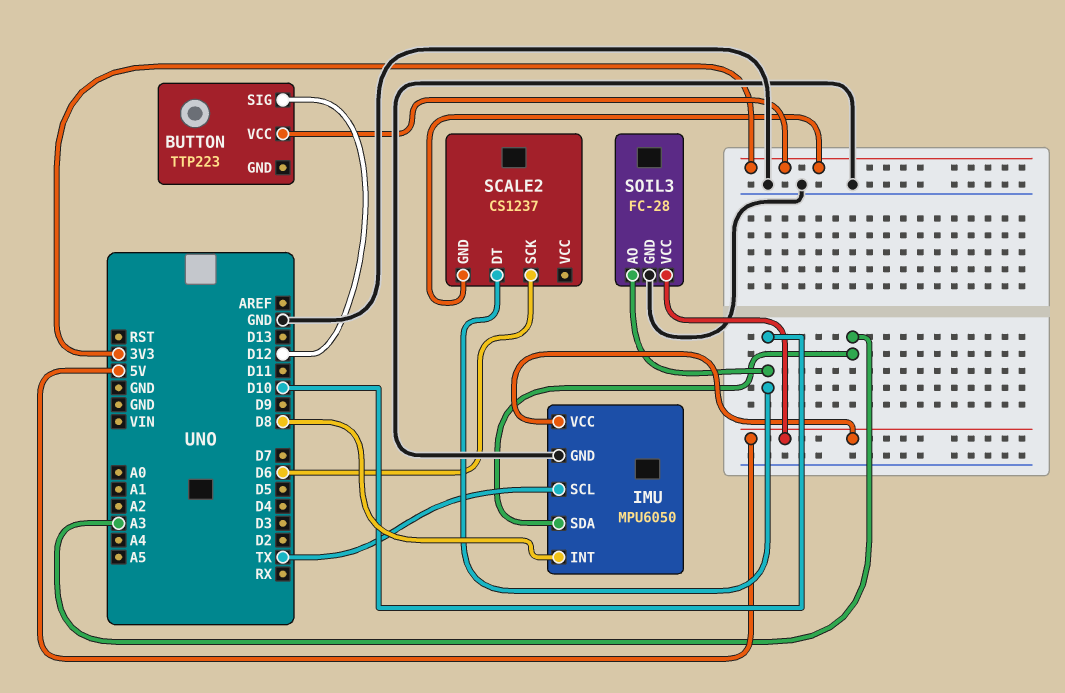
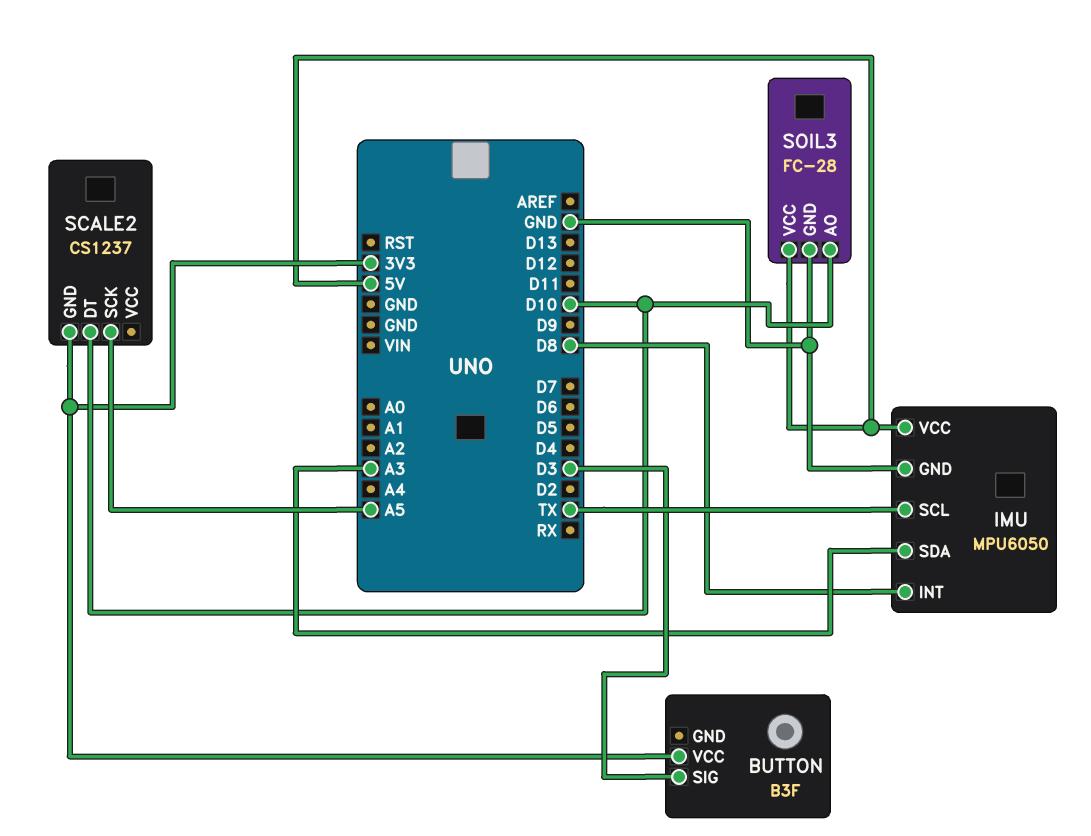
BUTTON: TTP223 -> B3F
BUTTON pin SIG: D12 -> D3
SCALE2 pin SCK: D6 -> A5

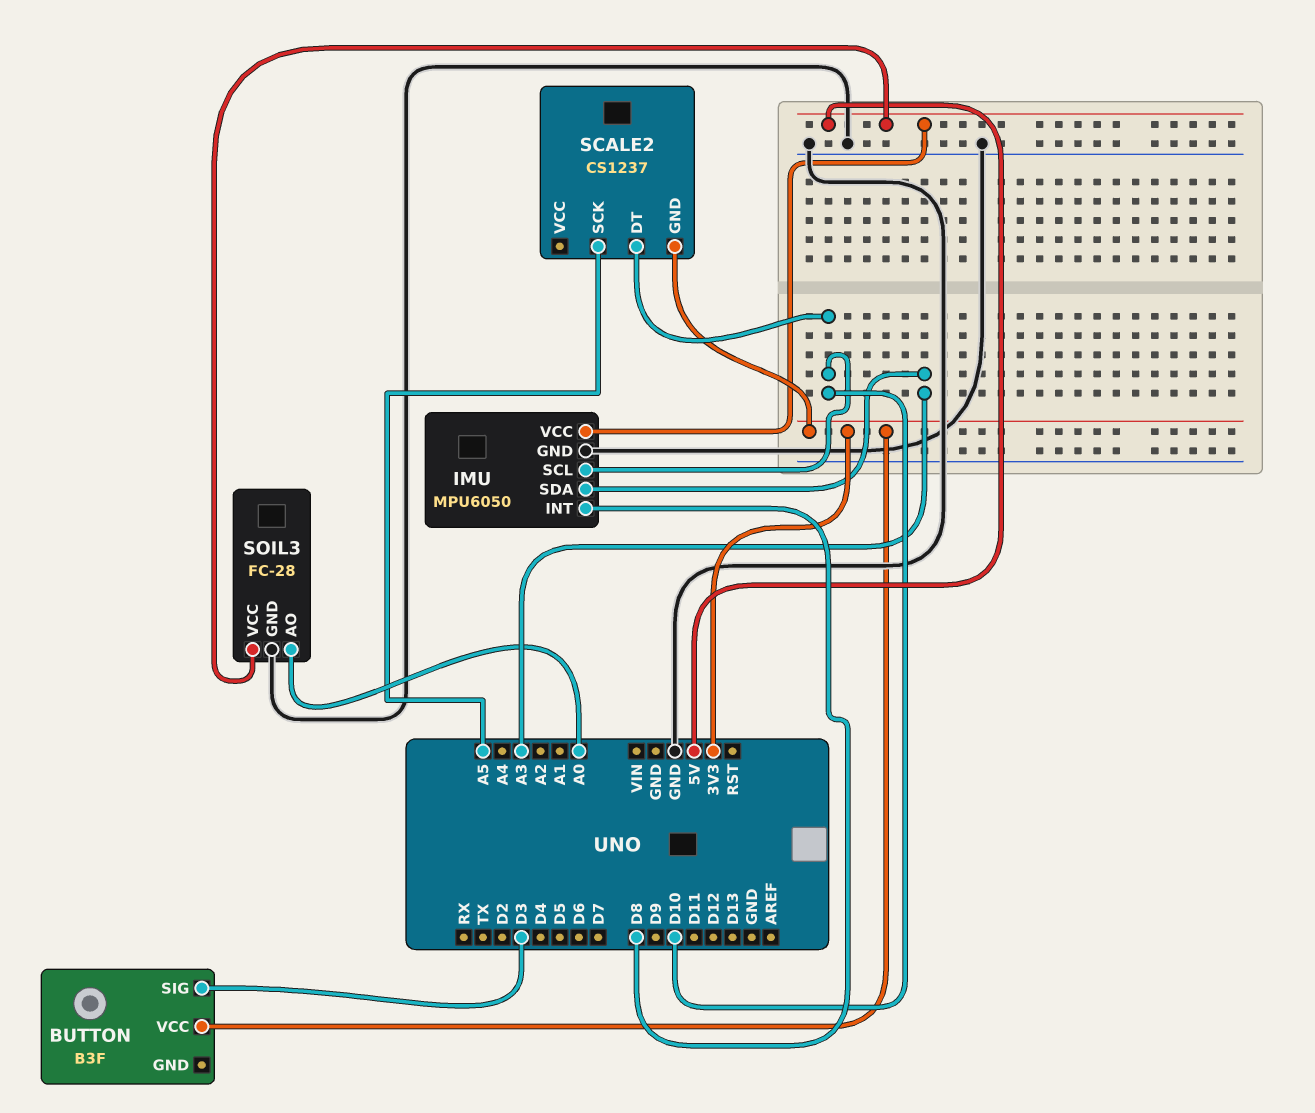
IMU pin SCL: TX -> D10
SOIL3 pin AO: D10 -> A0

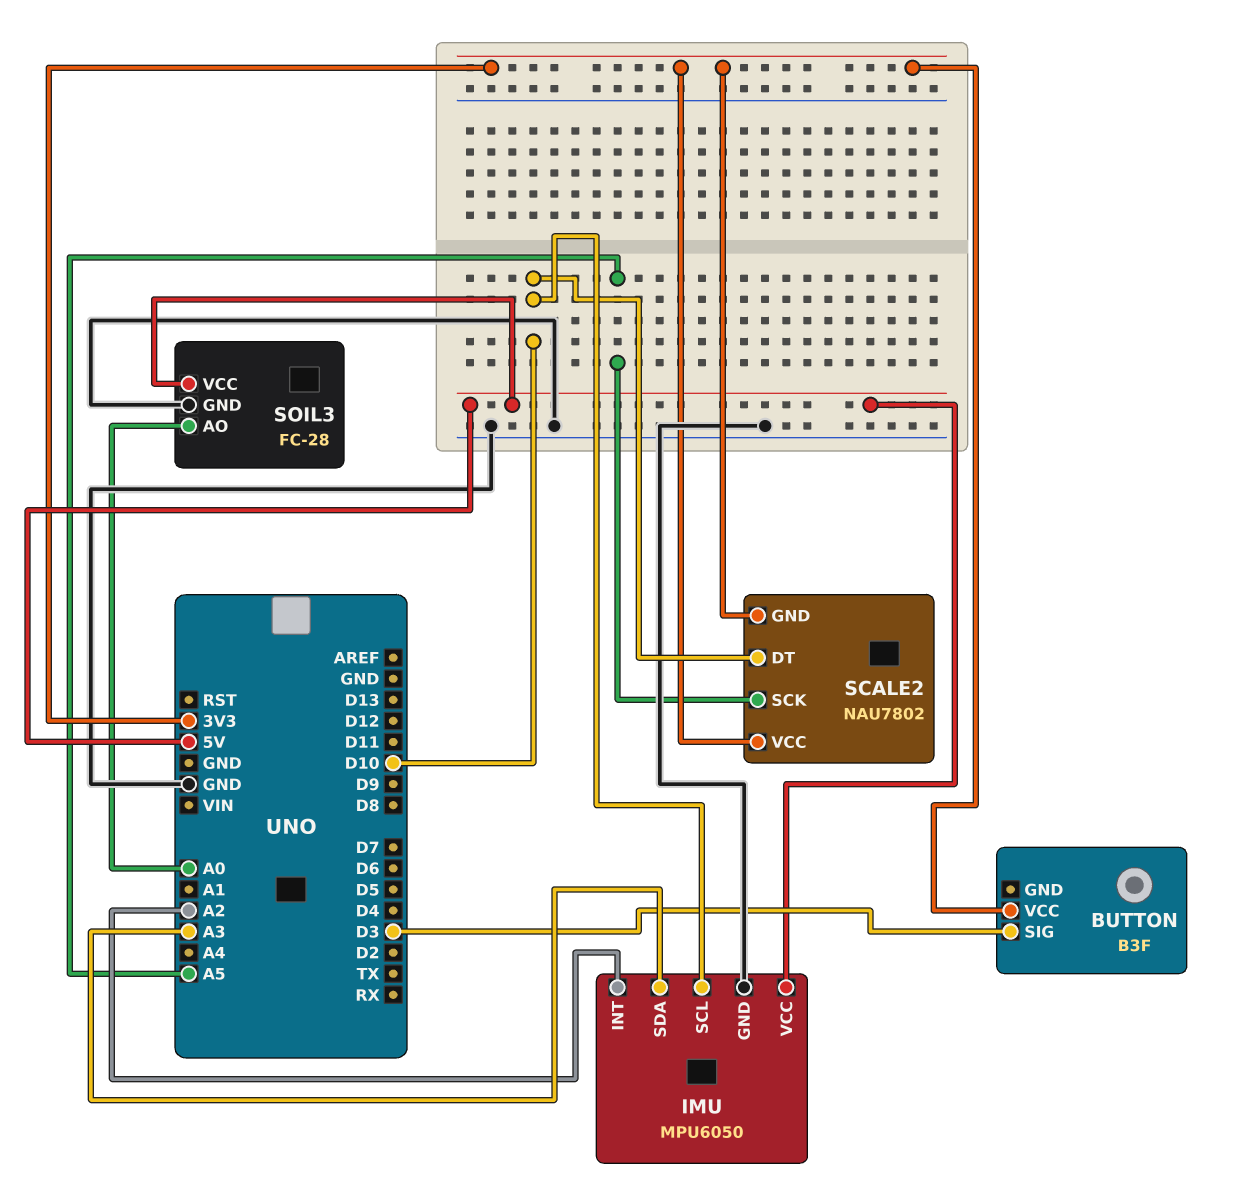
IMU pin INT: D8 -> A2
SCALE2: CS1237 -> NAU7802
SCALE2 pin VCC: none -> 3V3

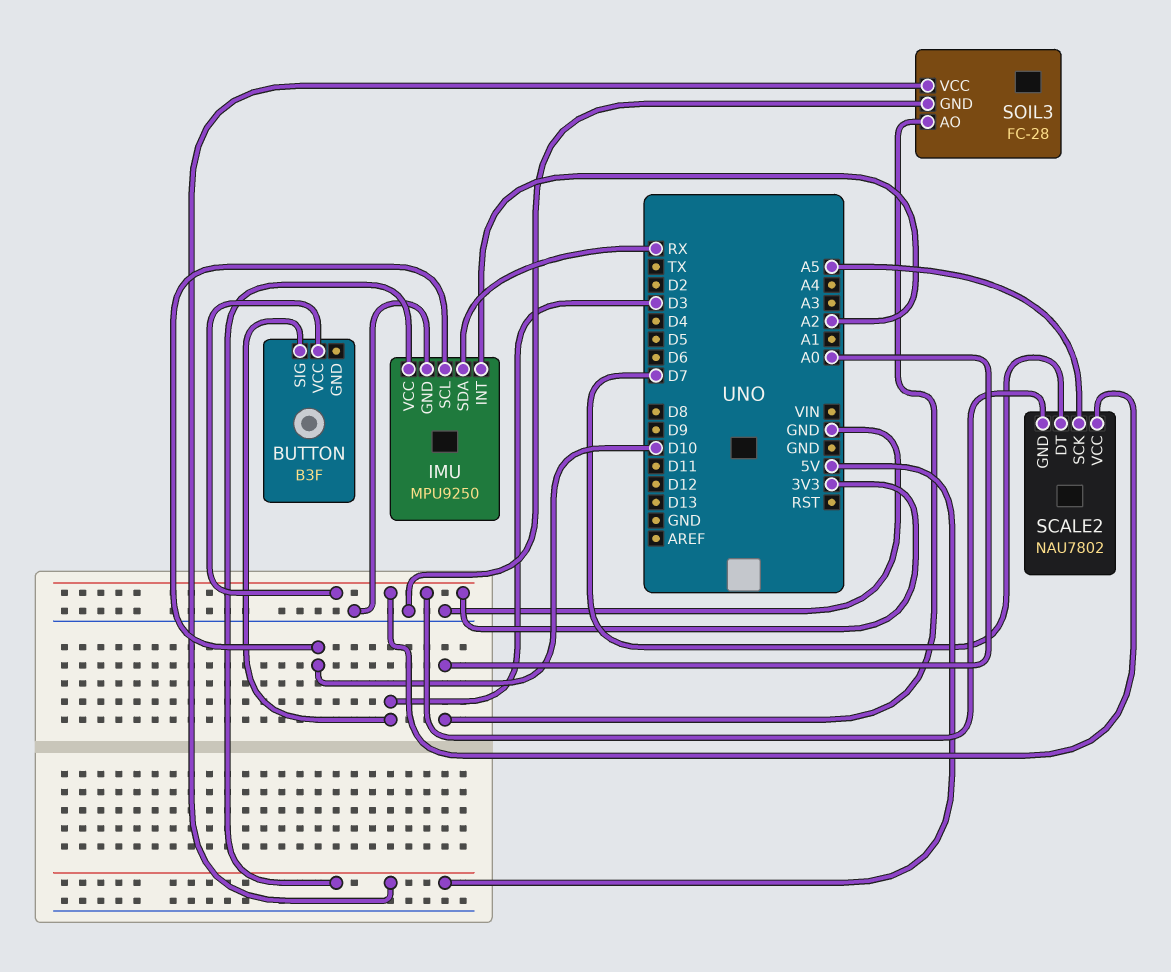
IMU: MPU6050 -> MPU9250
IMU pin SDA: A3 -> RX
SCALE2 pin DT: D10 -> D7

